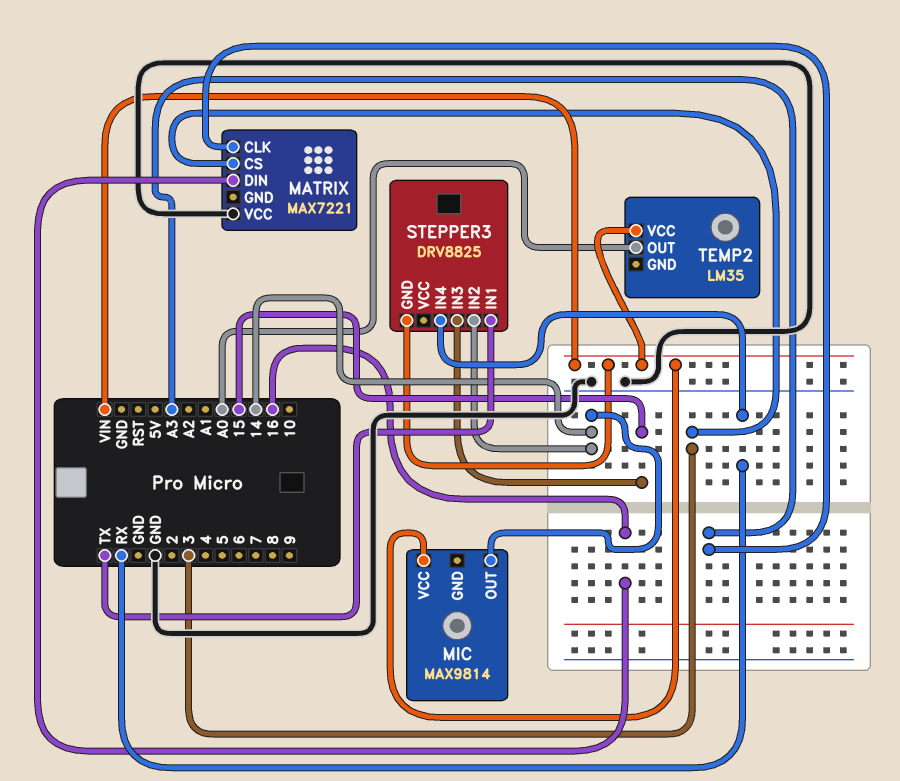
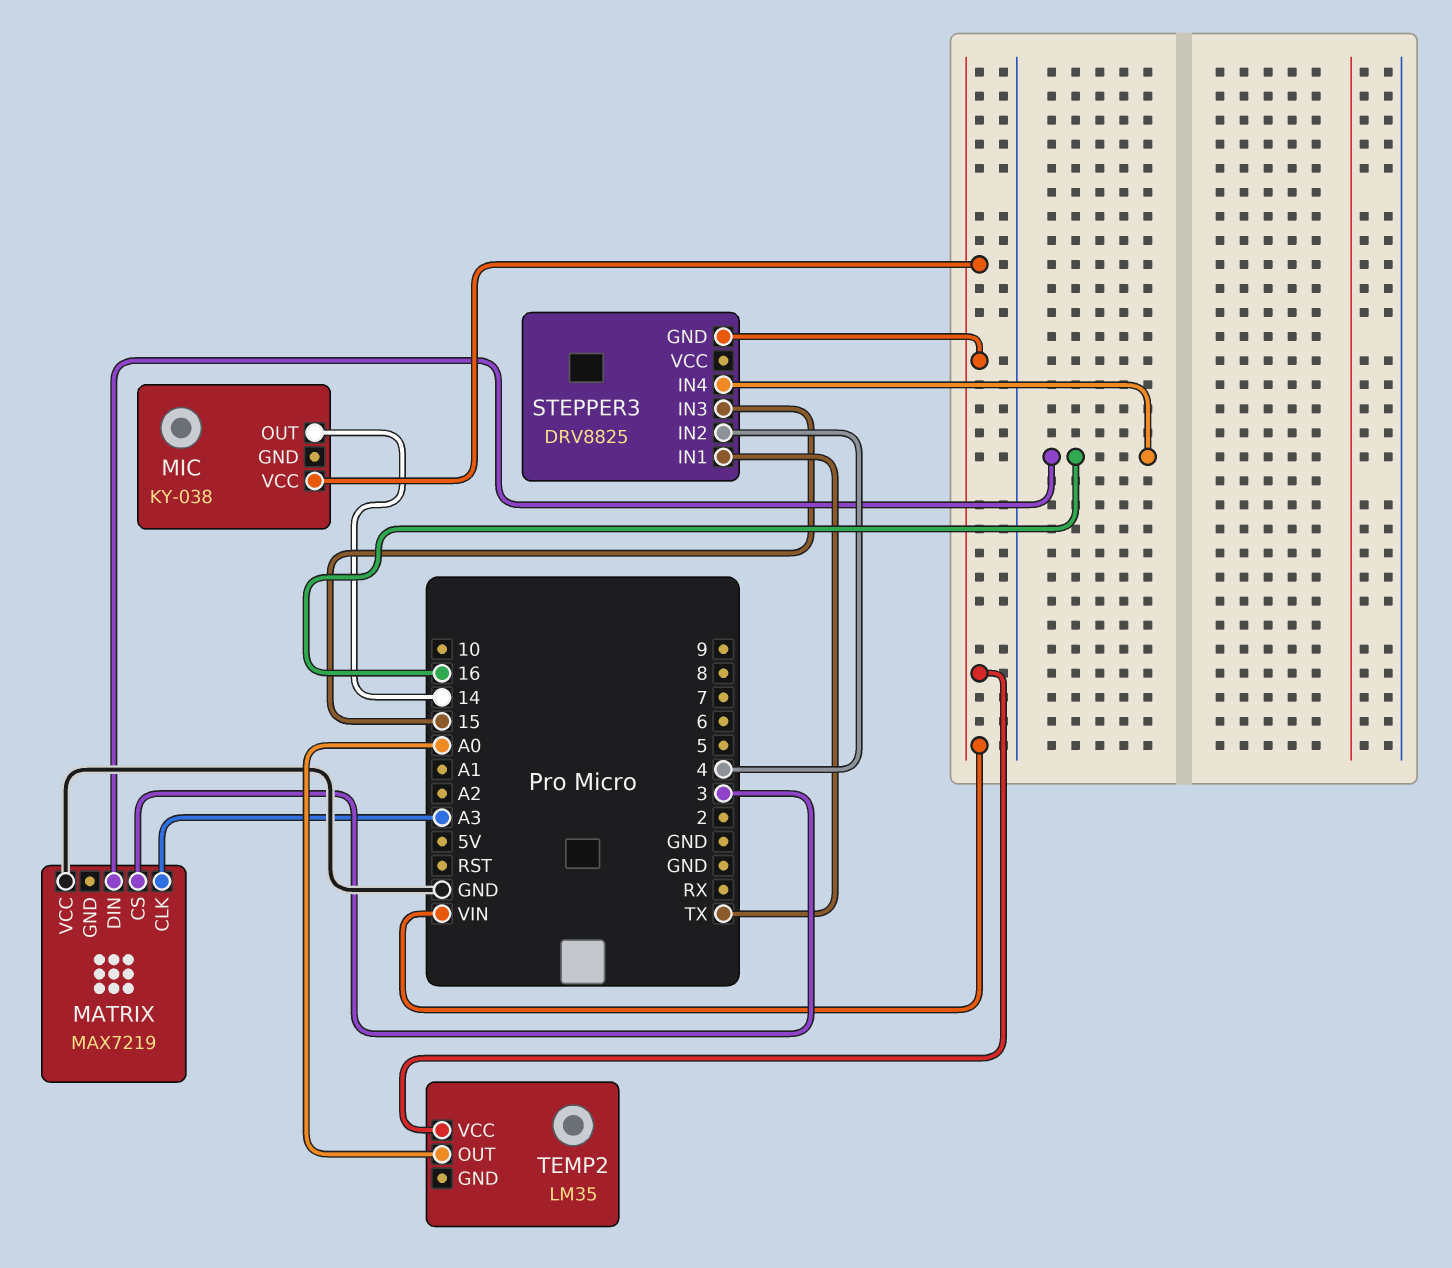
MATRIX: MAX7221 -> MAX7219
MIC: MAX9814 -> KY-038
STEPPER3 pin IN2: 14 -> 4
STEPPER3 pin IN4: RX -> 16

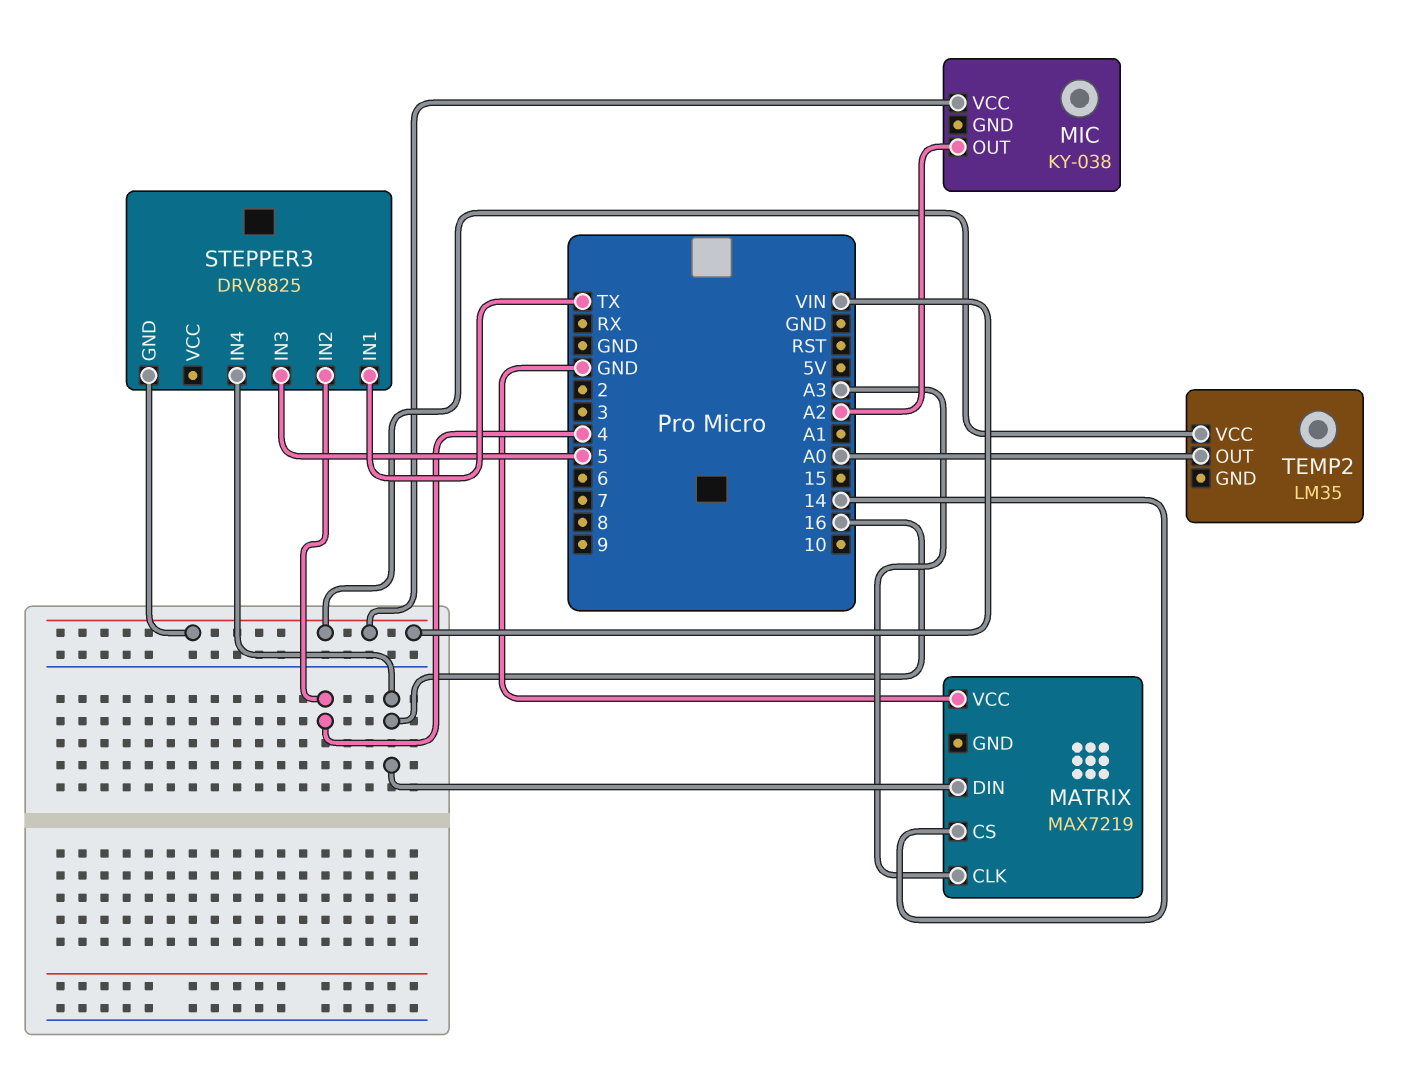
MATRIX pin CS: 3 -> 14
MIC pin OUT: 14 -> A2
STEPPER3 pin IN3: 15 -> 5

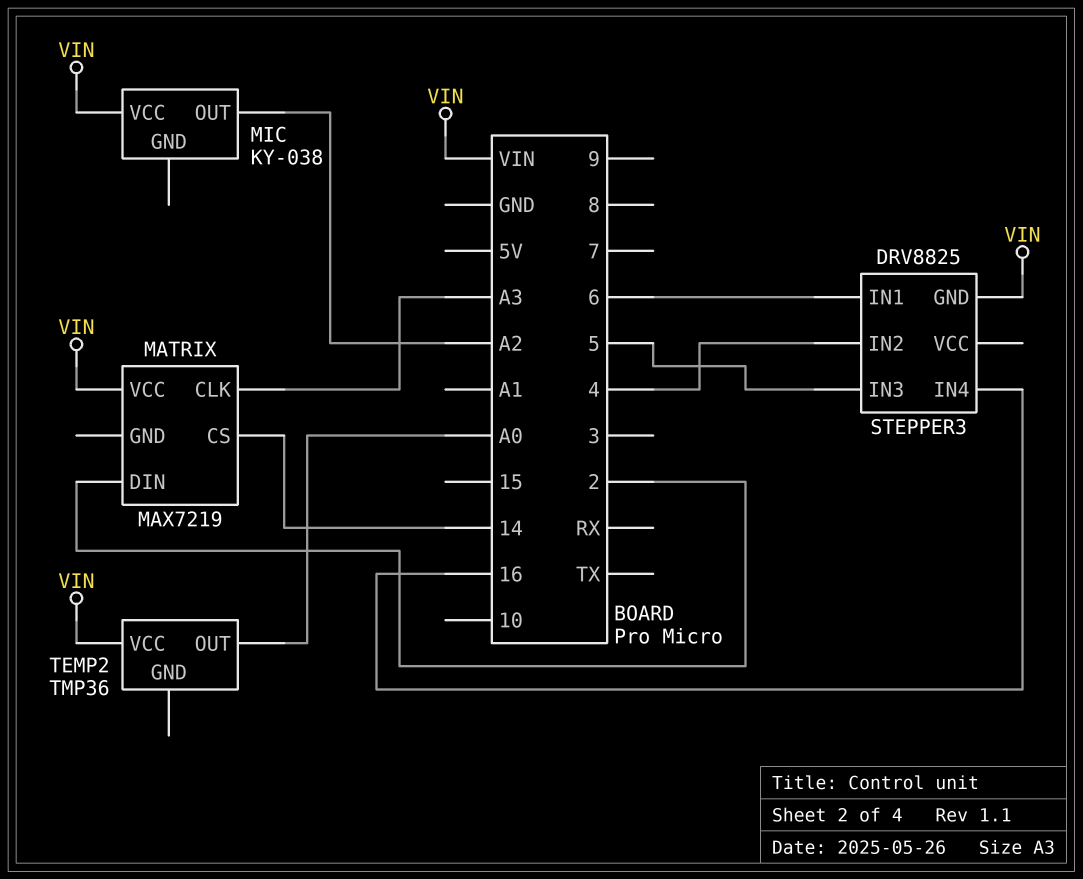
MATRIX pin DIN: 16 -> 2
MATRIX pin VCC: GND -> VIN
STEPPER3 pin IN1: TX -> 6
TEMP2: LM35 -> TMP36

